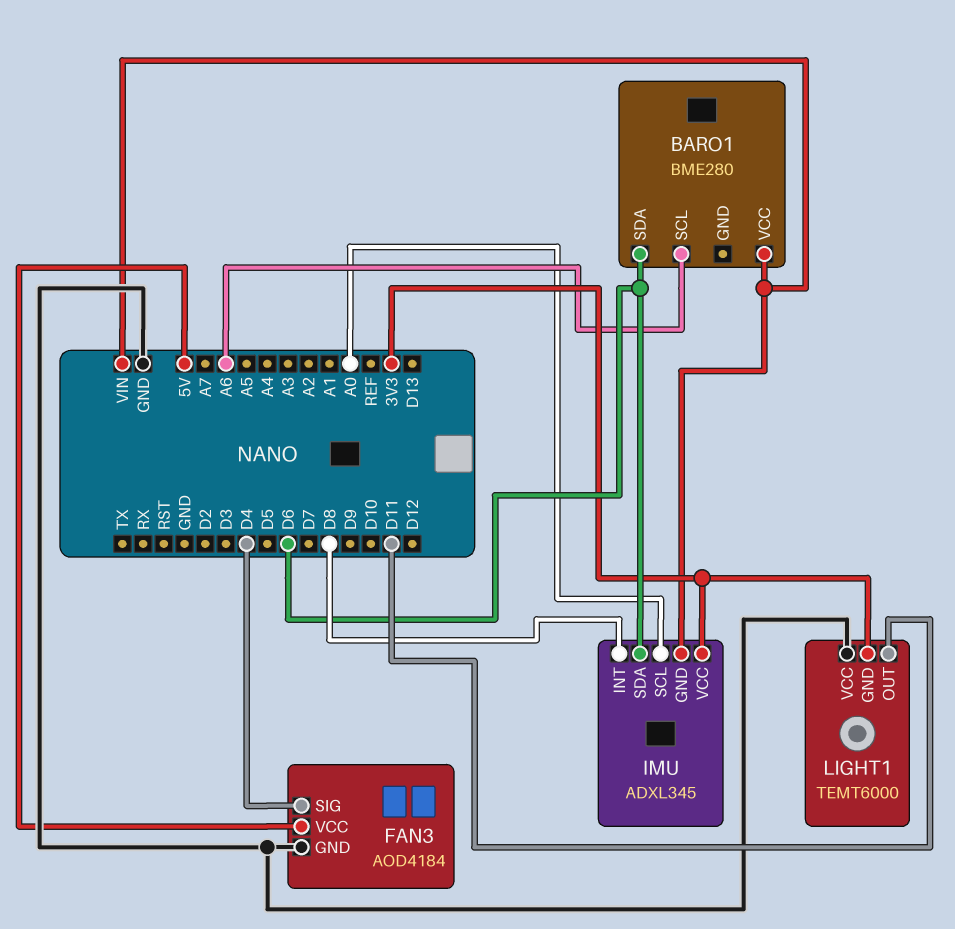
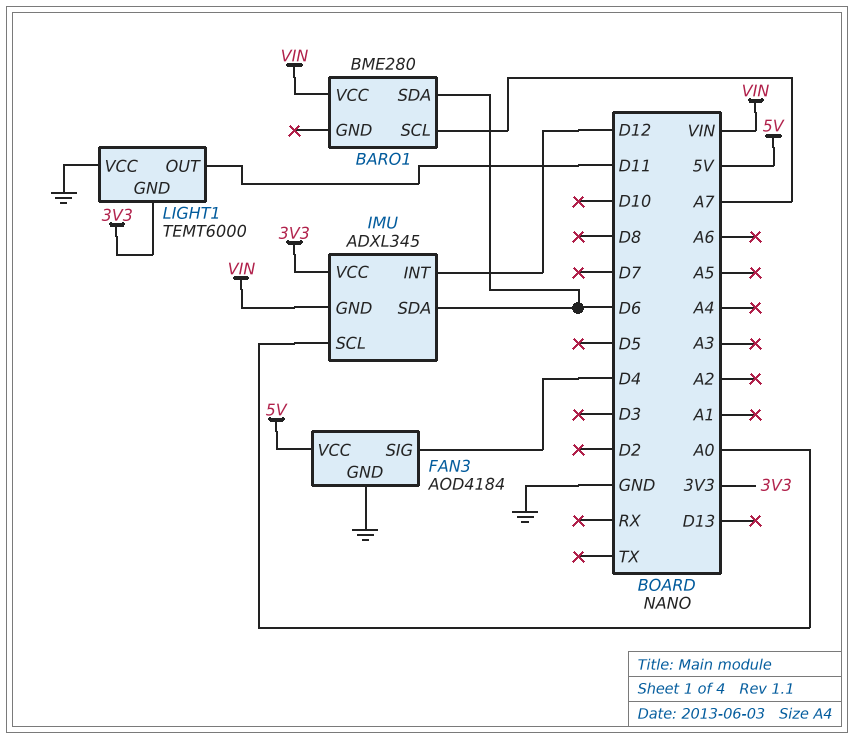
BARO1 pin SCL: A6 -> A7
IMU pin INT: D8 -> D12

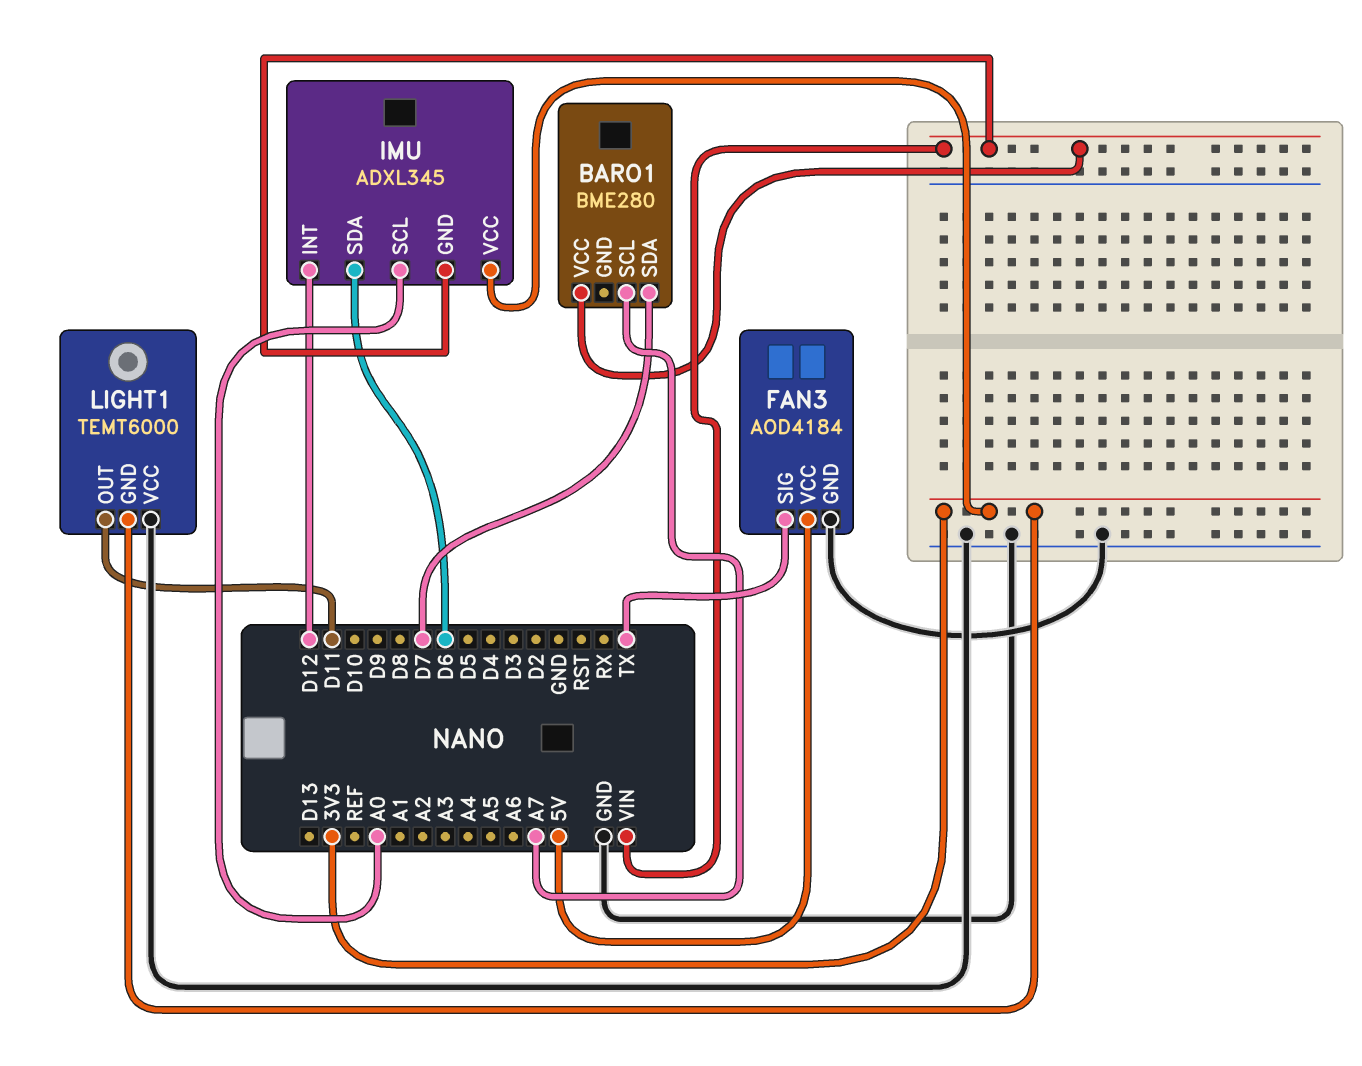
BARO1 pin SDA: D6 -> D7
FAN3 pin SIG: D4 -> TX

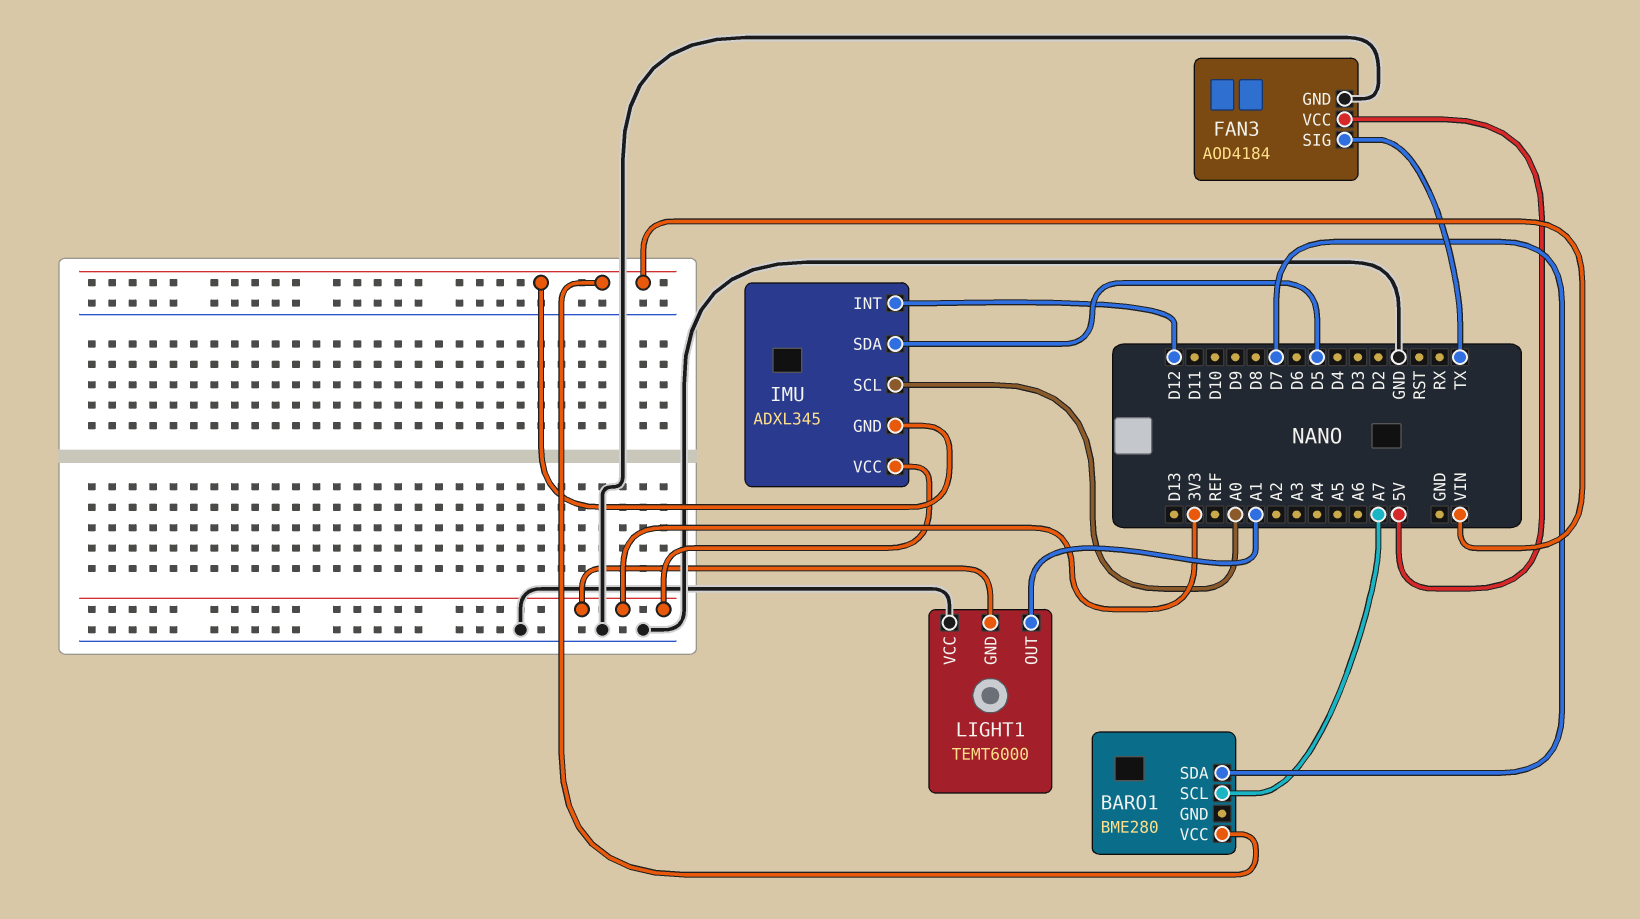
IMU pin SDA: D6 -> D5
LIGHT1 pin OUT: D11 -> A1

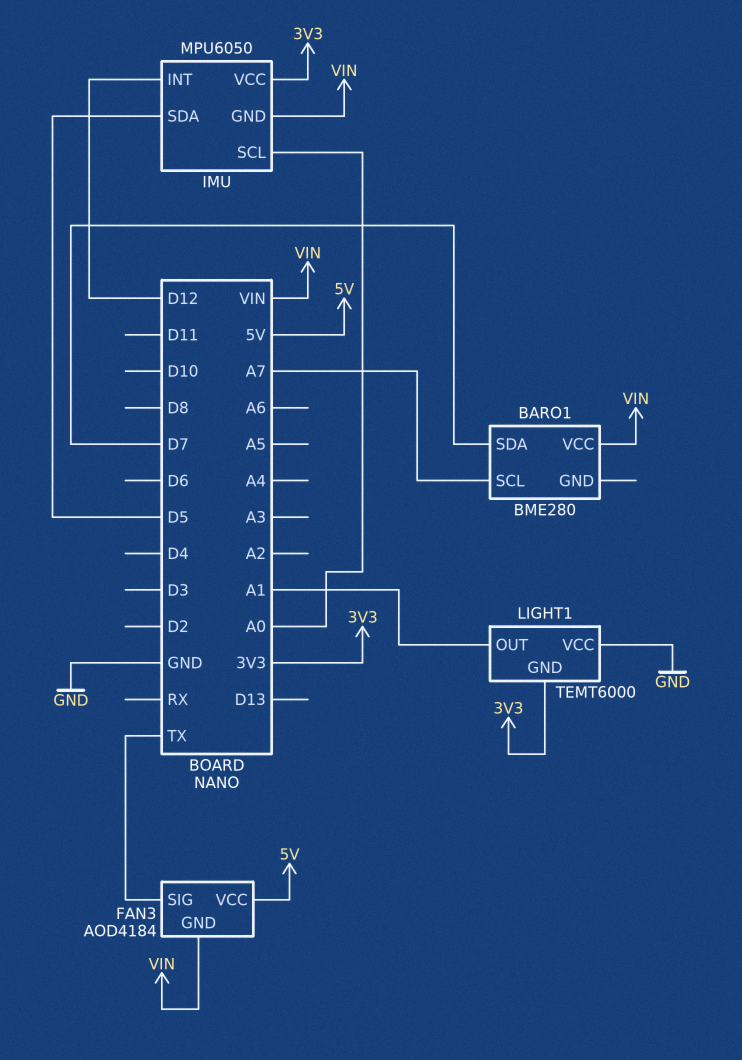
FAN3 pin GND: GND -> VIN
IMU: ADXL345 -> MPU6050

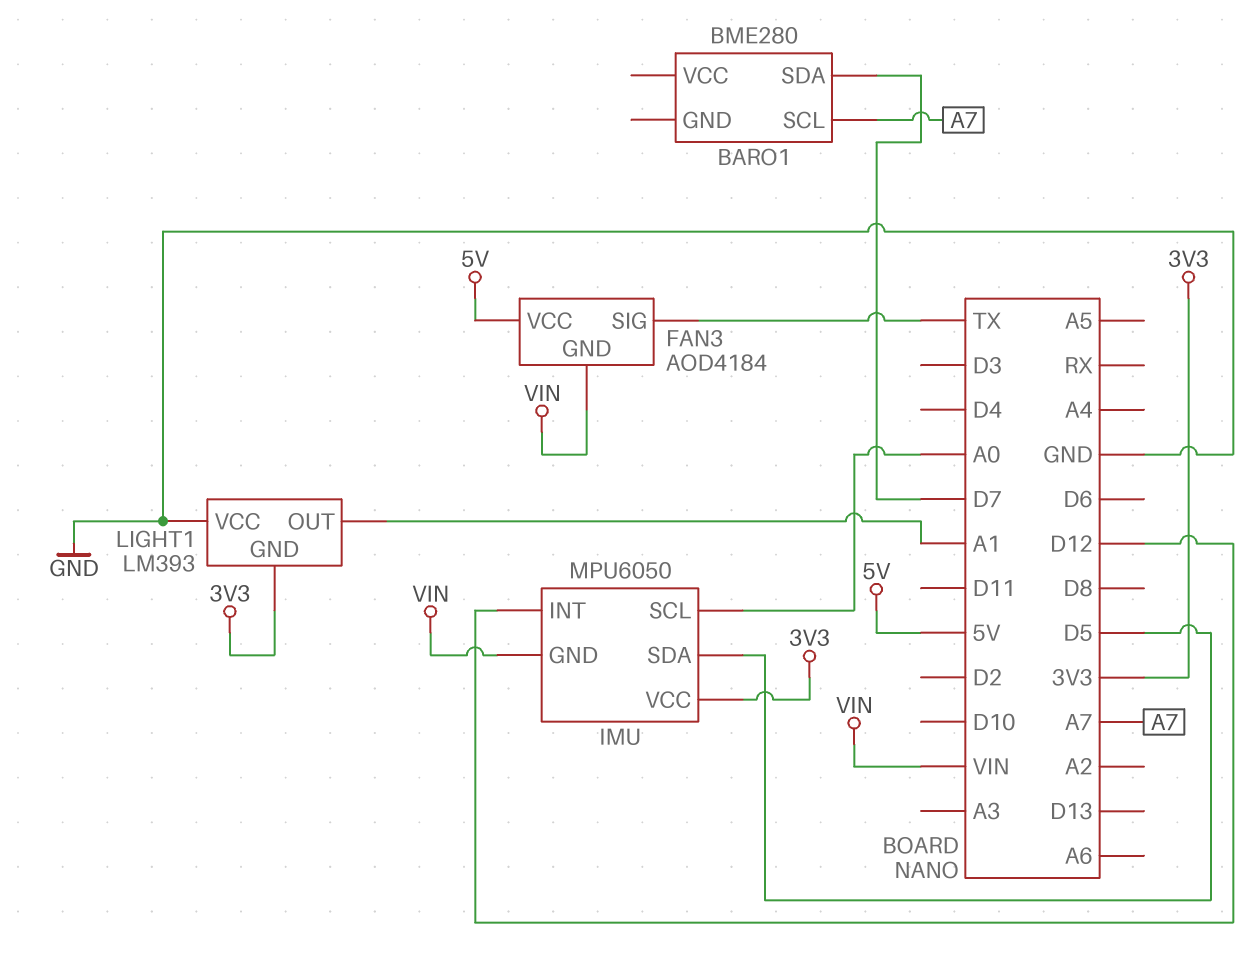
BARO1 pin VCC: VIN -> none
LIGHT1: TEMT6000 -> LM393

